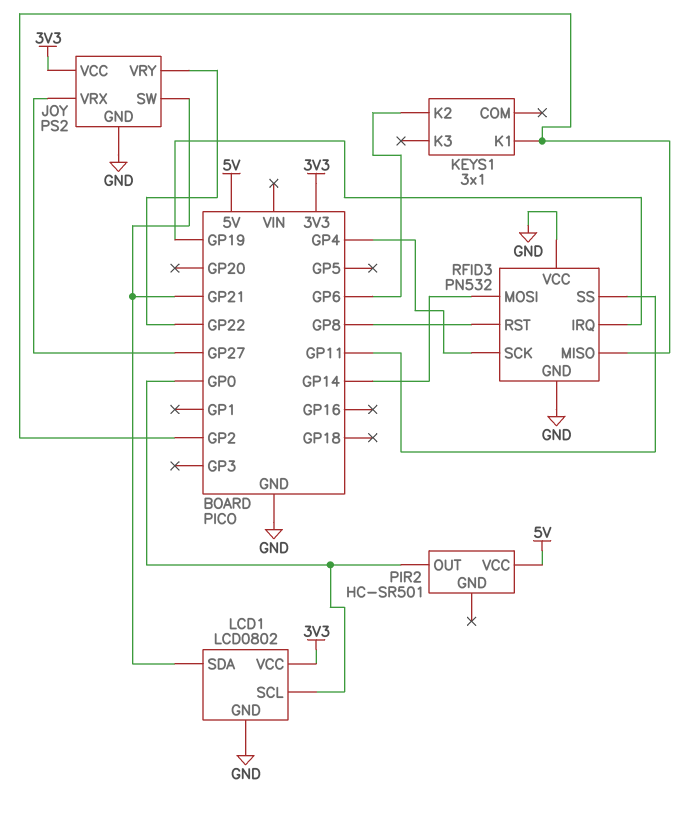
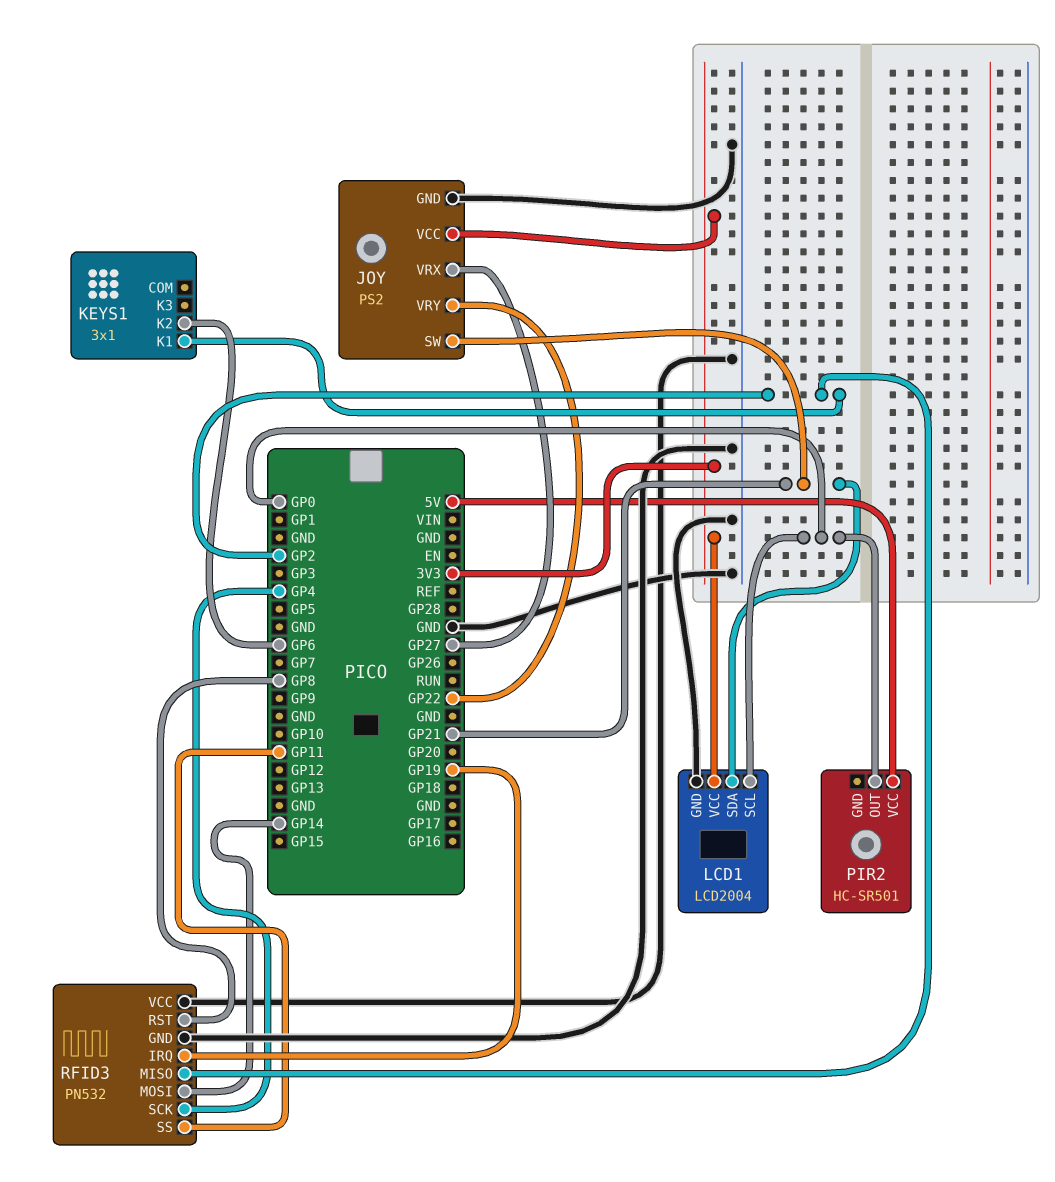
LCD1: LCD0802 -> LCD2004

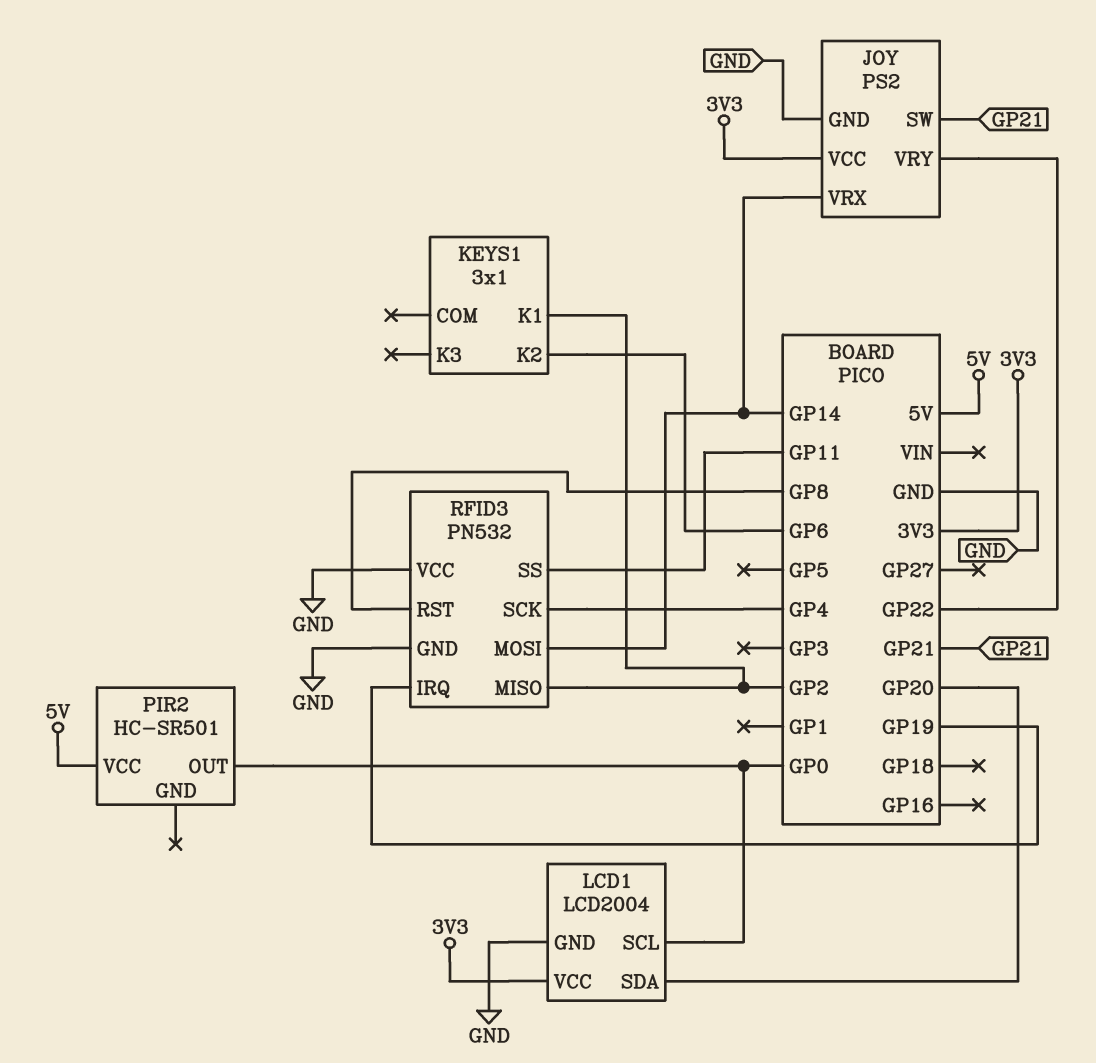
JOY pin VRX: GP27 -> GP14
LCD1 pin SDA: GP21 -> GP20

